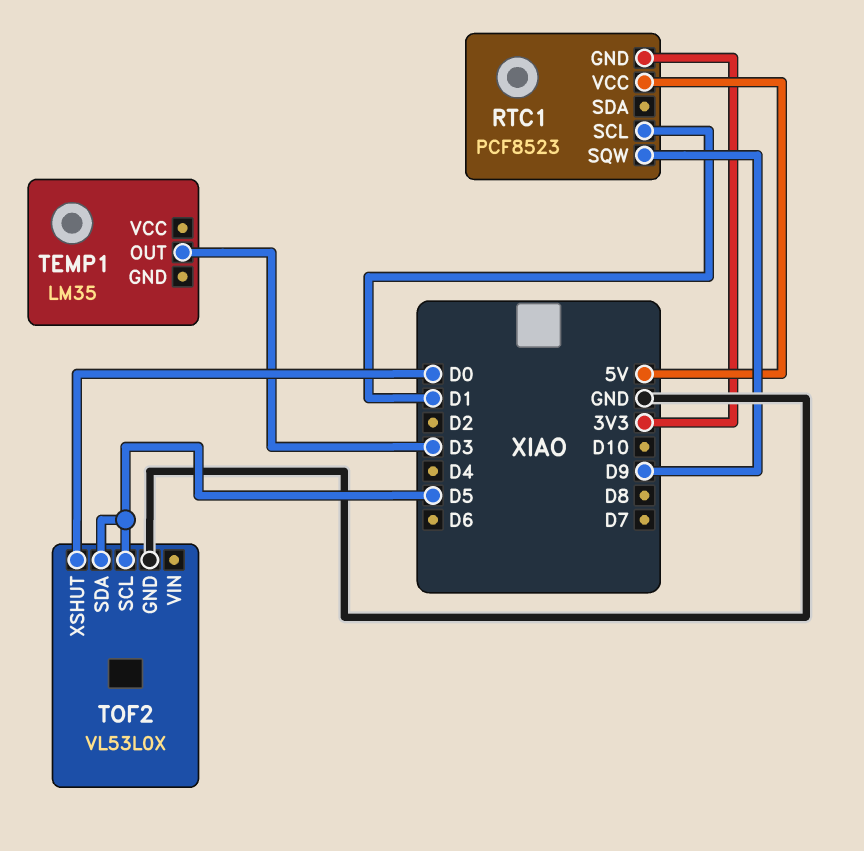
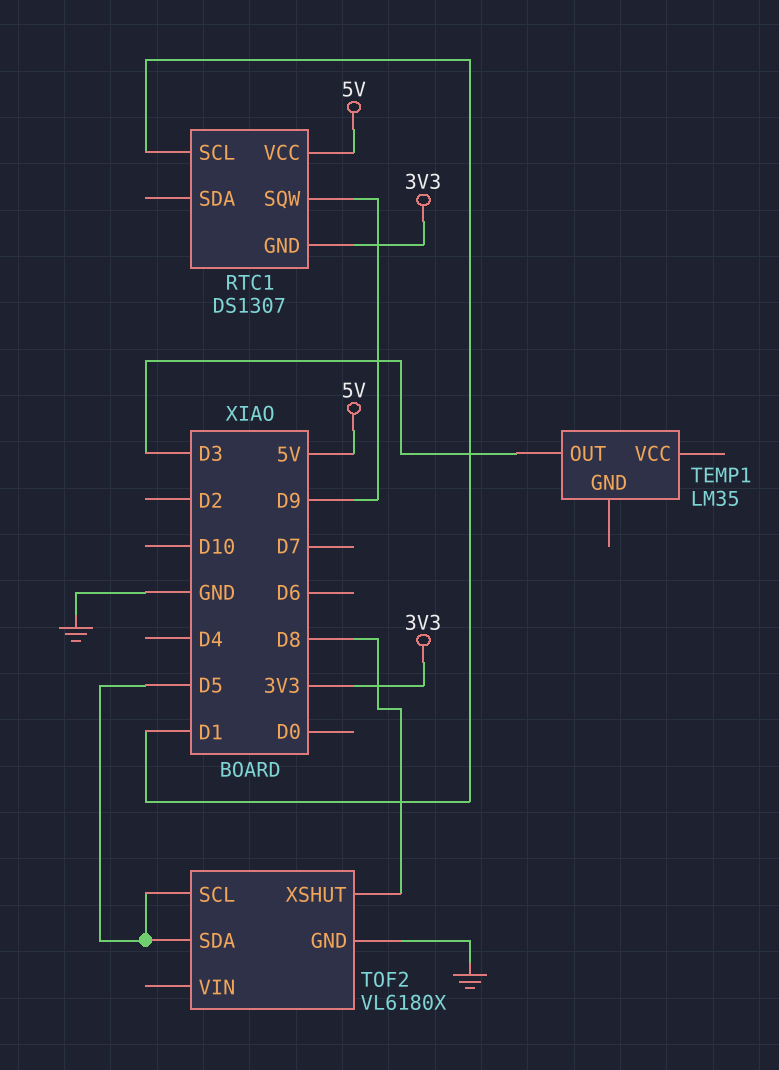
RTC1: PCF8523 -> DS1307
TOF2: VL53L0X -> VL6180X
TOF2 pin XSHUT: D0 -> D8

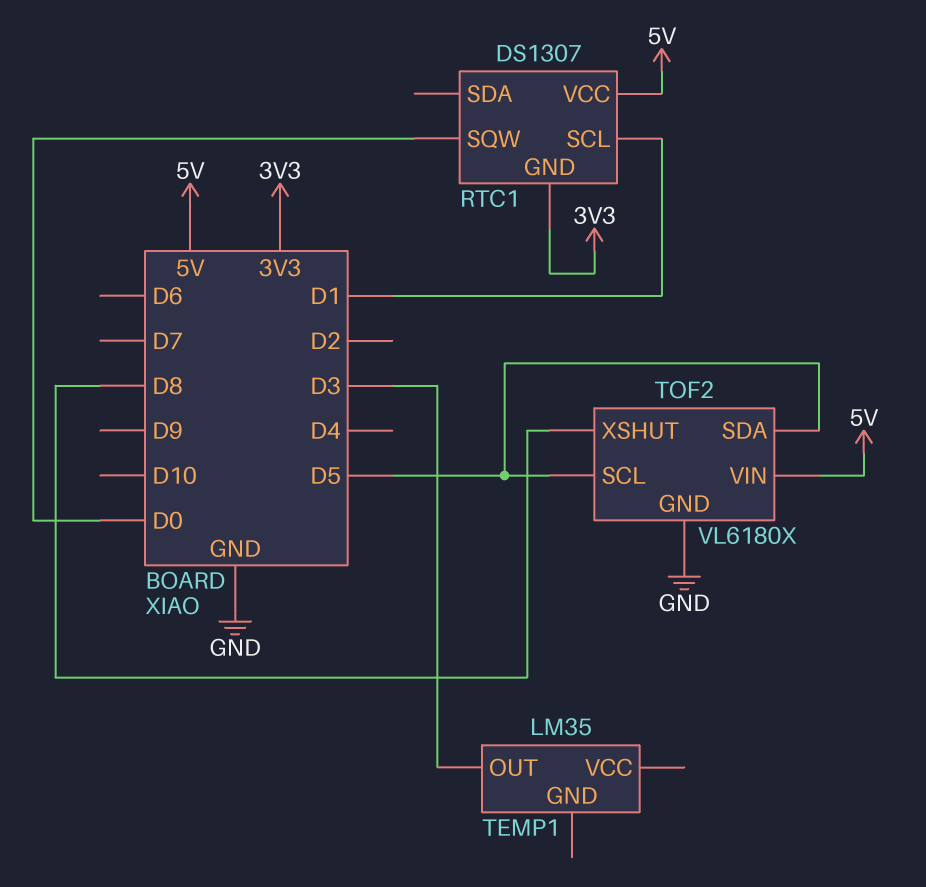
RTC1 pin SQW: D9 -> D0
TOF2 pin VIN: none -> 5V

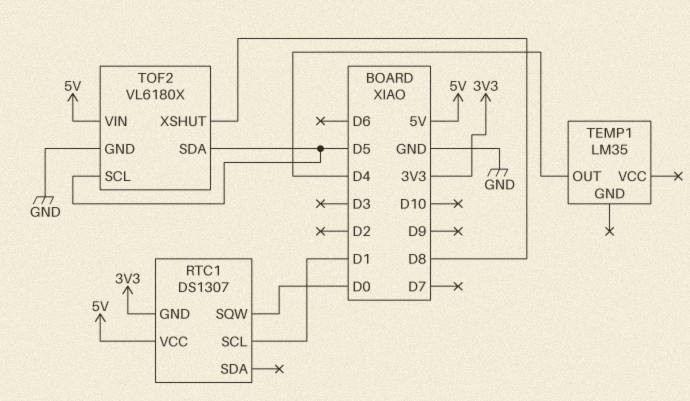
TEMP1 pin OUT: D3 -> D4

